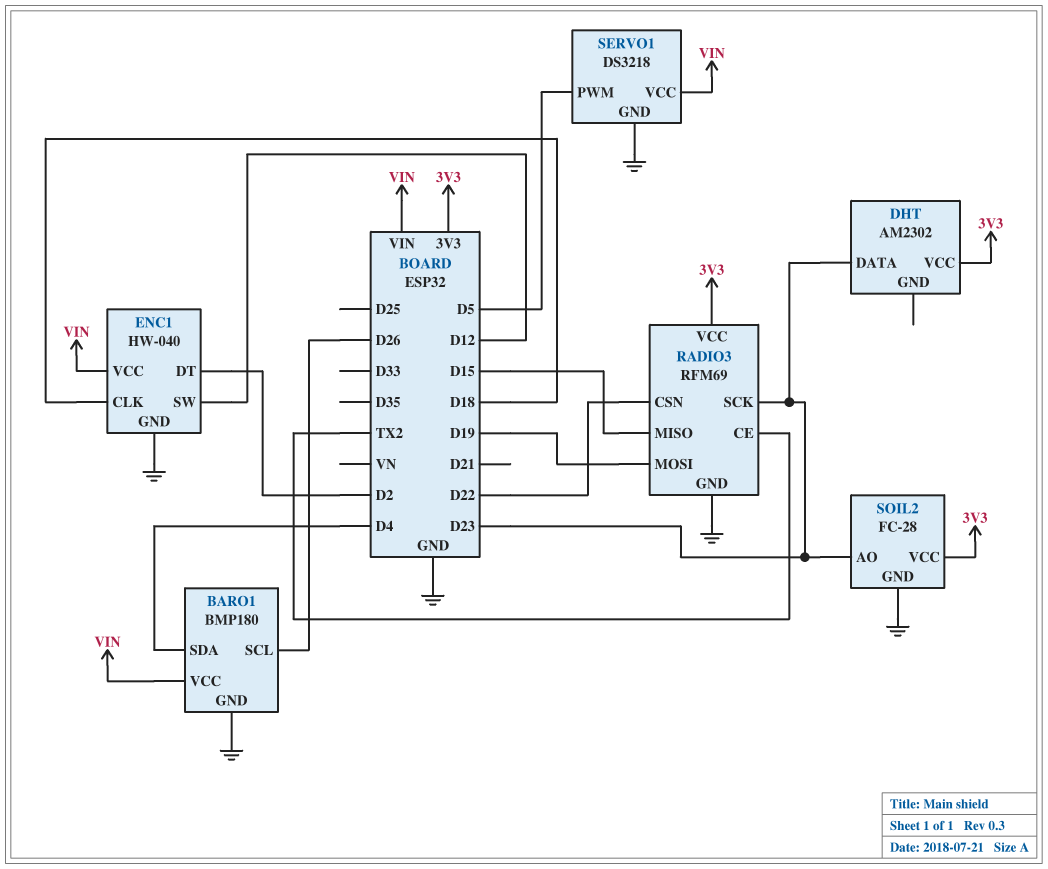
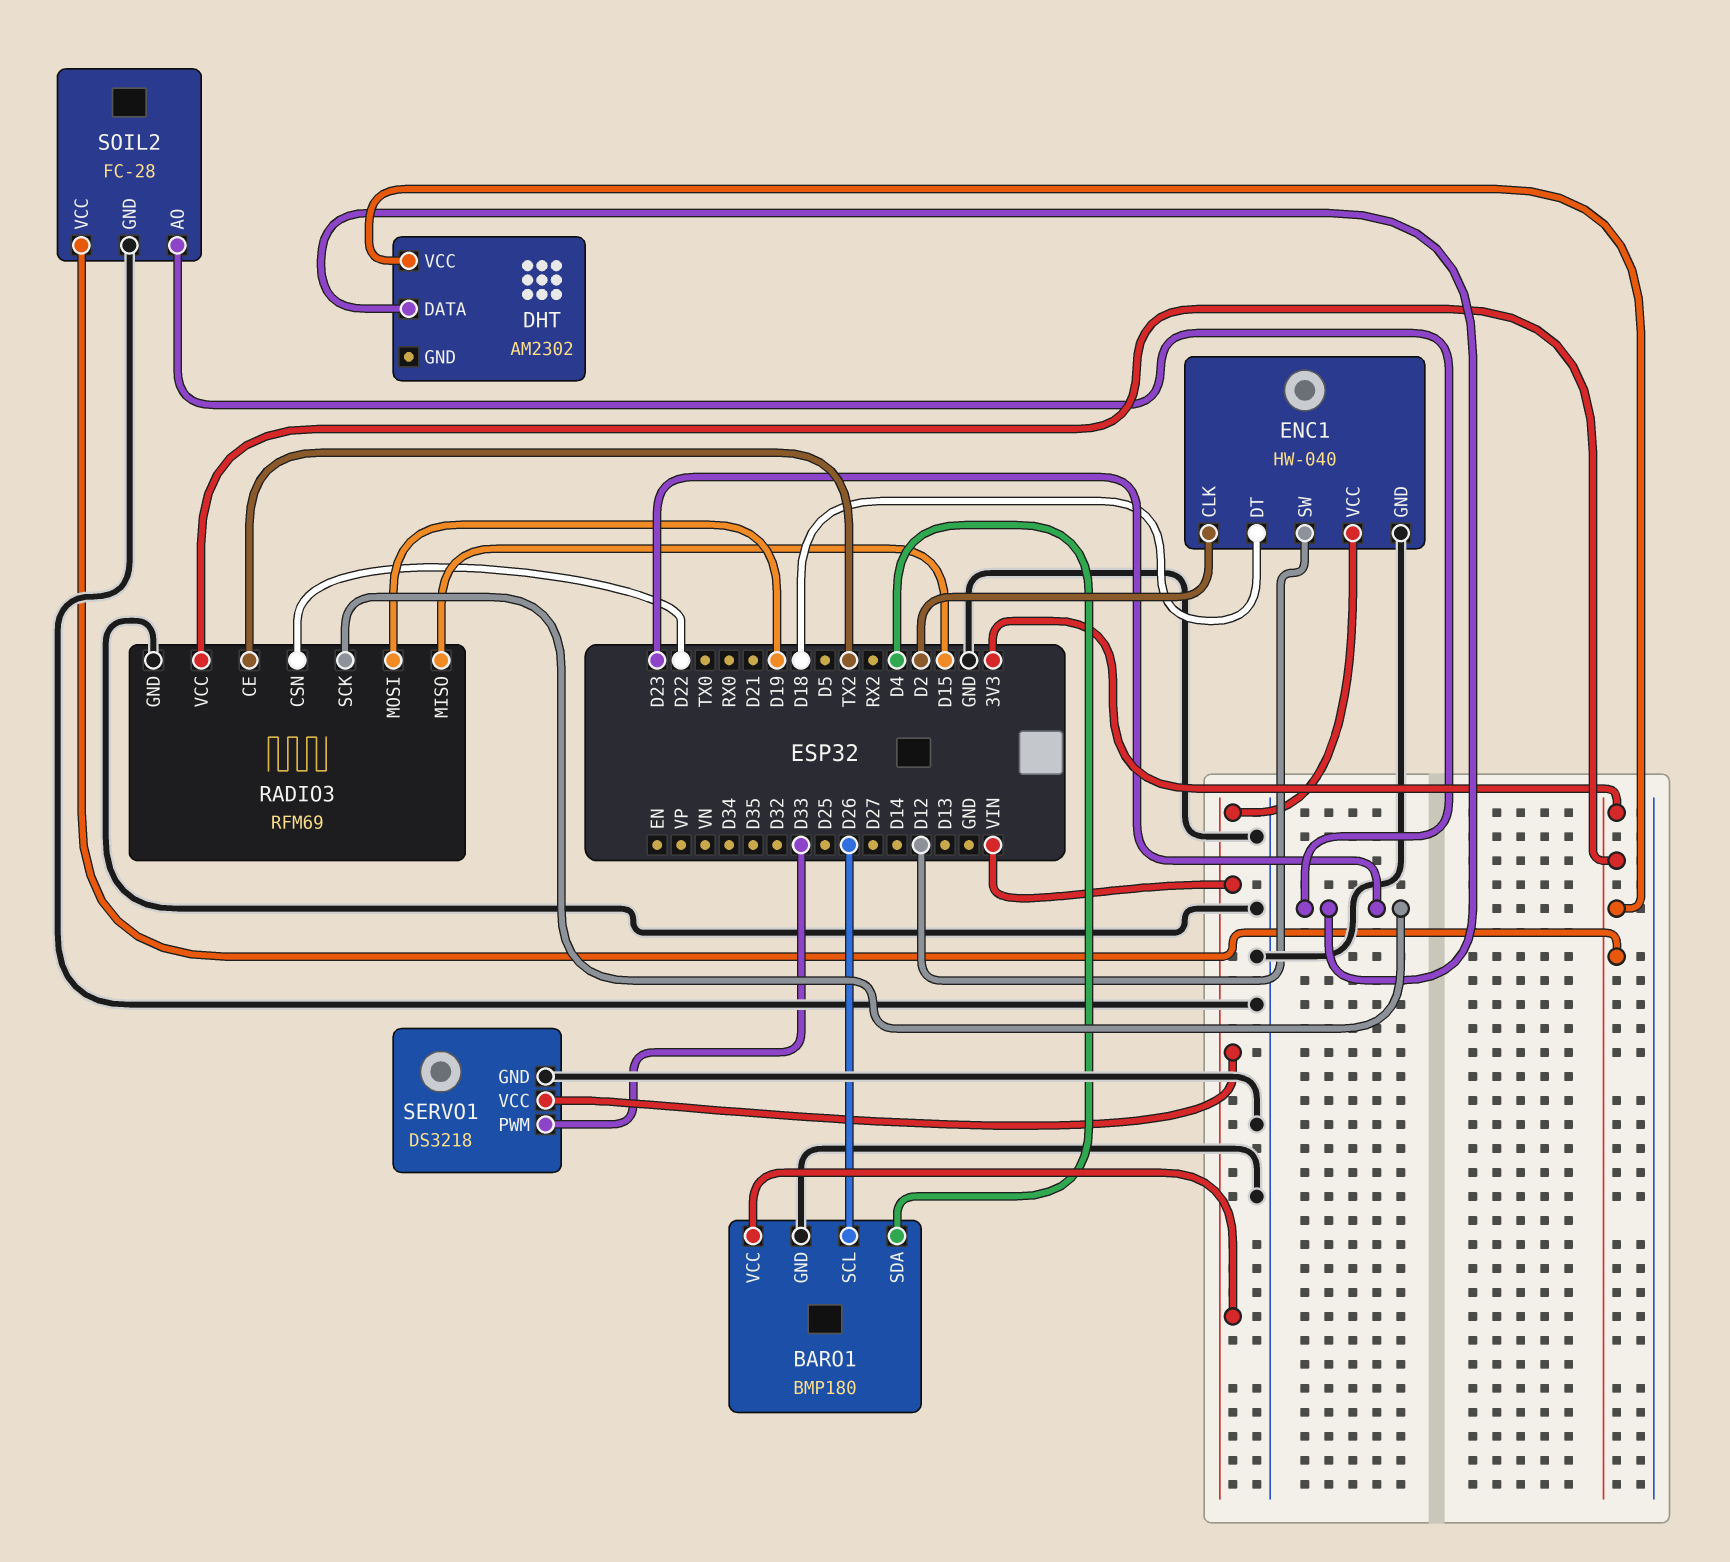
ENC1 pin CLK: D18 -> D2
ENC1 pin DT: D2 -> D18
SERVO1 pin PWM: D5 -> D33

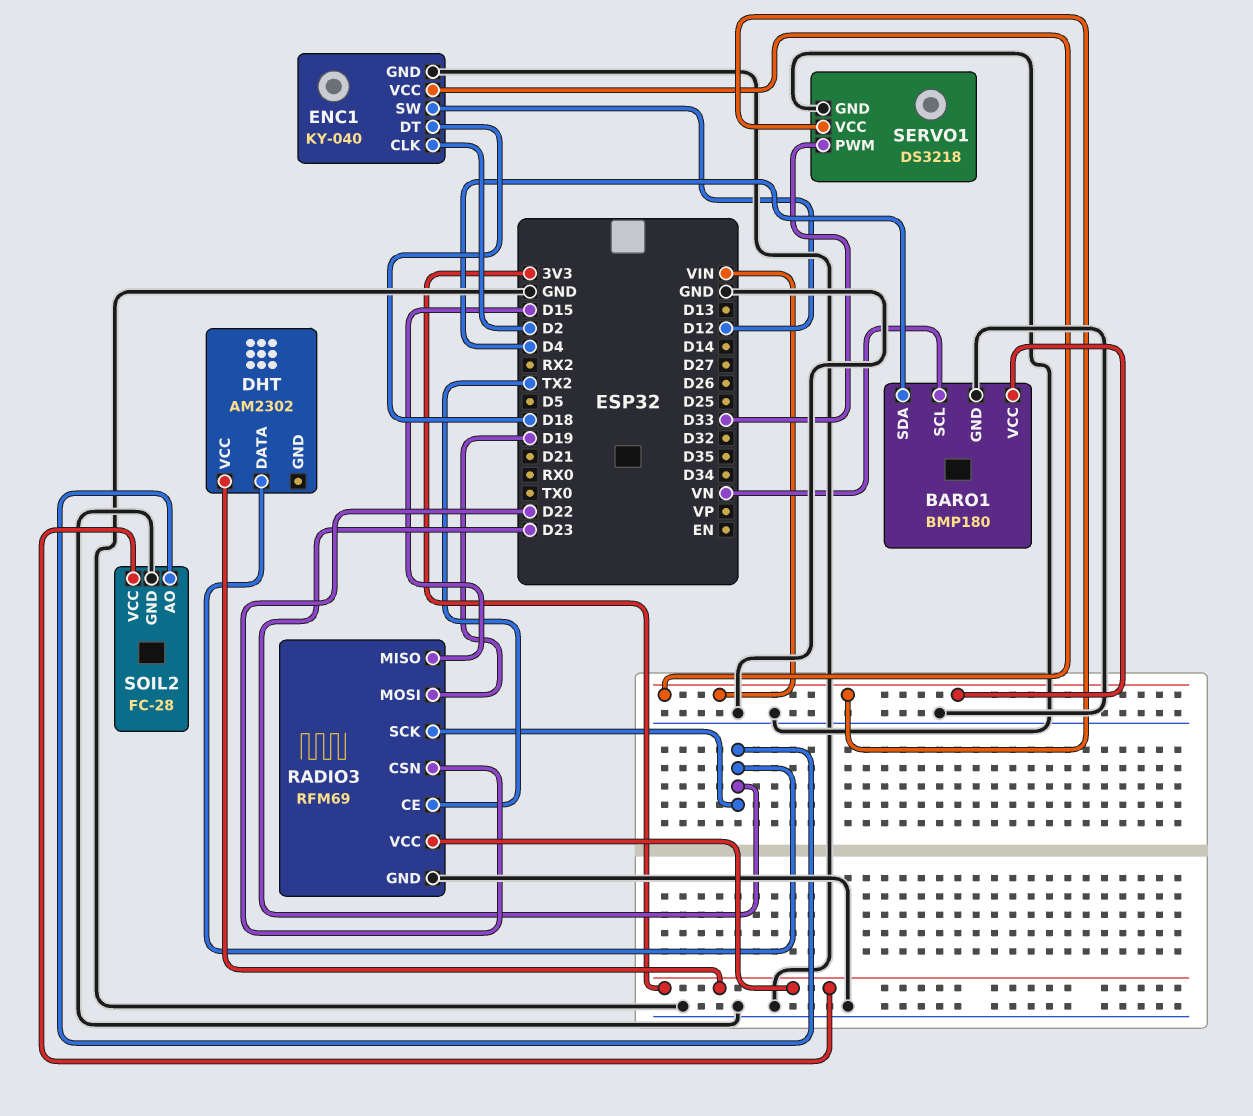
BARO1 pin SCL: D26 -> VN
ENC1: HW-040 -> KY-040

